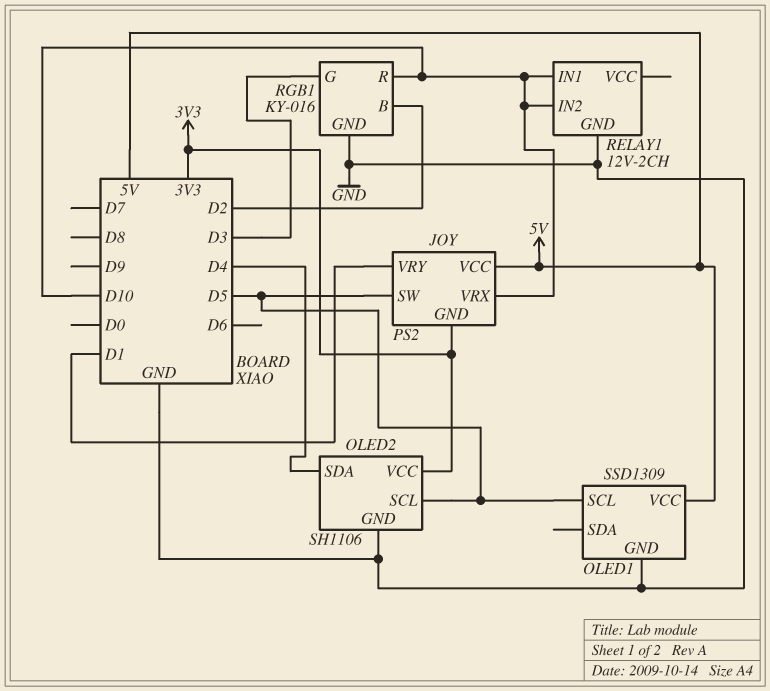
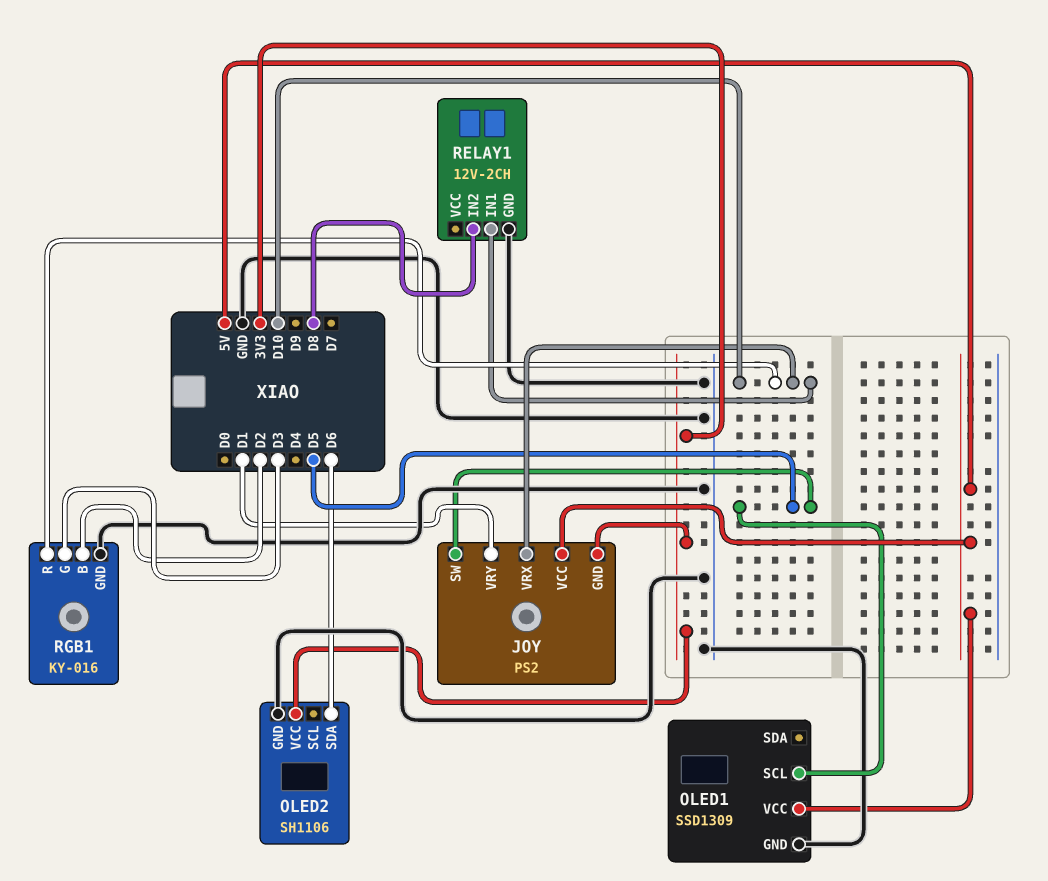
OLED2 pin SCL: D5 -> none
OLED2 pin SDA: D4 -> D6
RELAY1 pin IN2: D10 -> D8

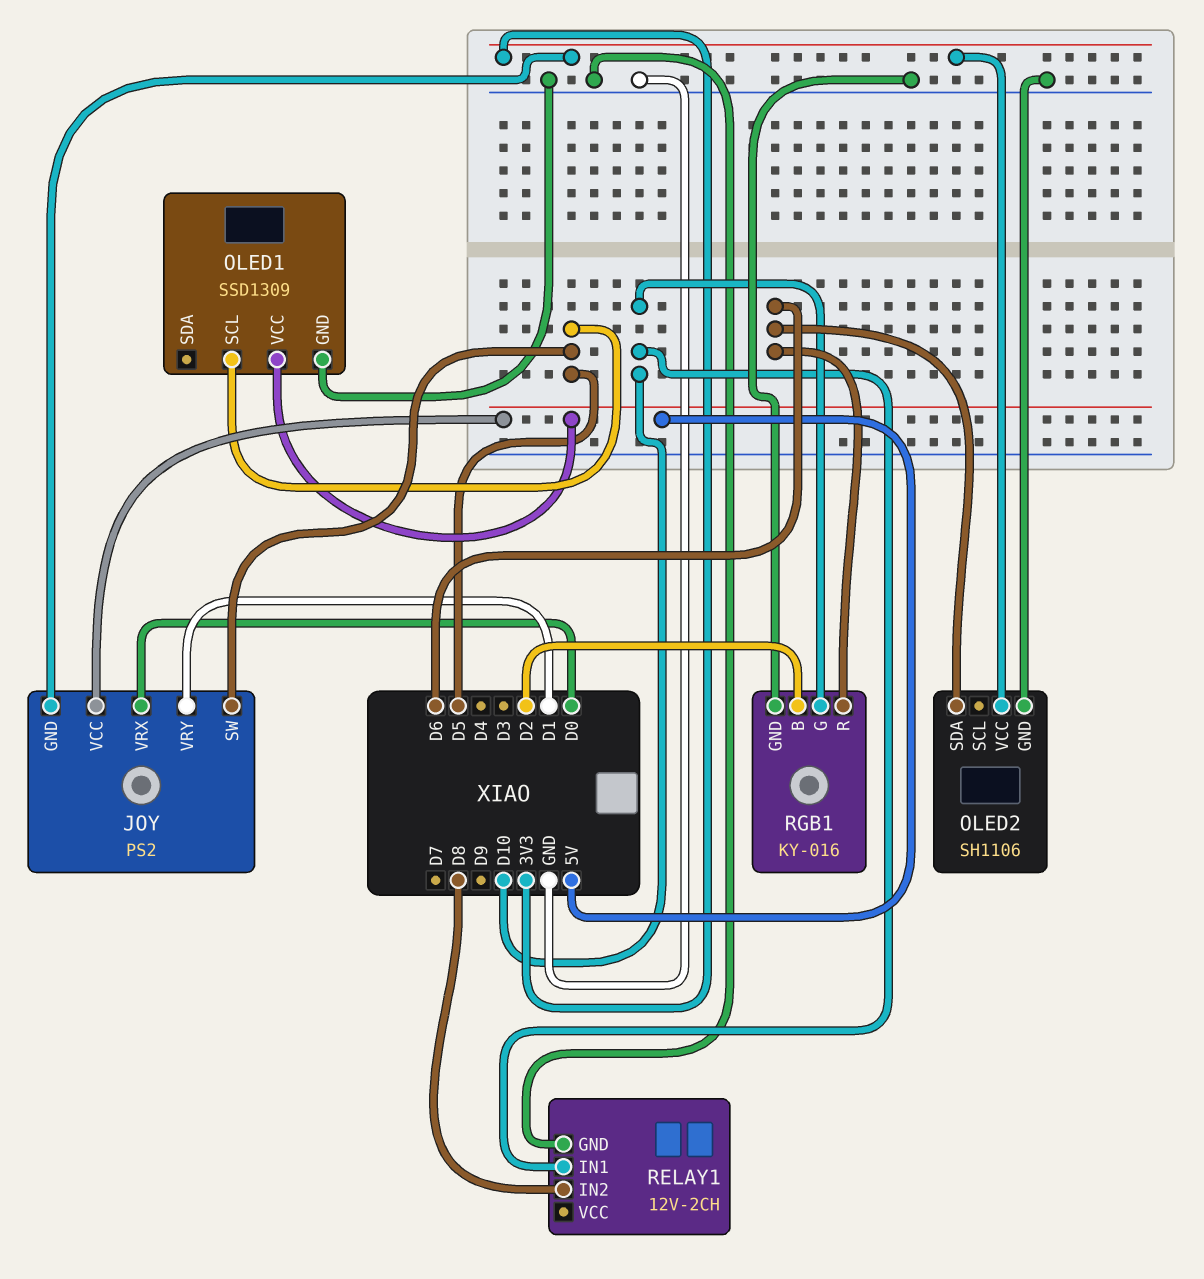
JOY pin VRX: D10 -> D0
RGB1 pin G: D3 -> D10
RGB1 pin R: D10 -> D6

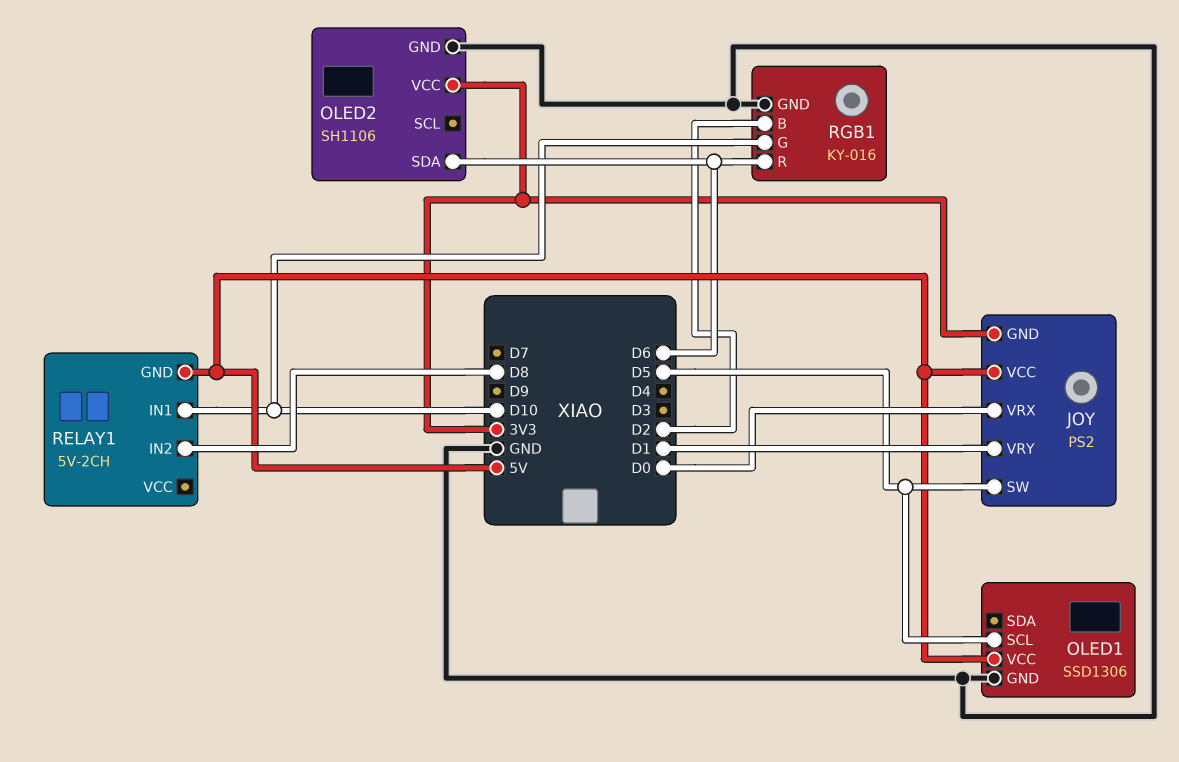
OLED1: SSD1309 -> SSD1306
RELAY1: 12V-2CH -> 5V-2CH
RELAY1 pin GND: GND -> 5V

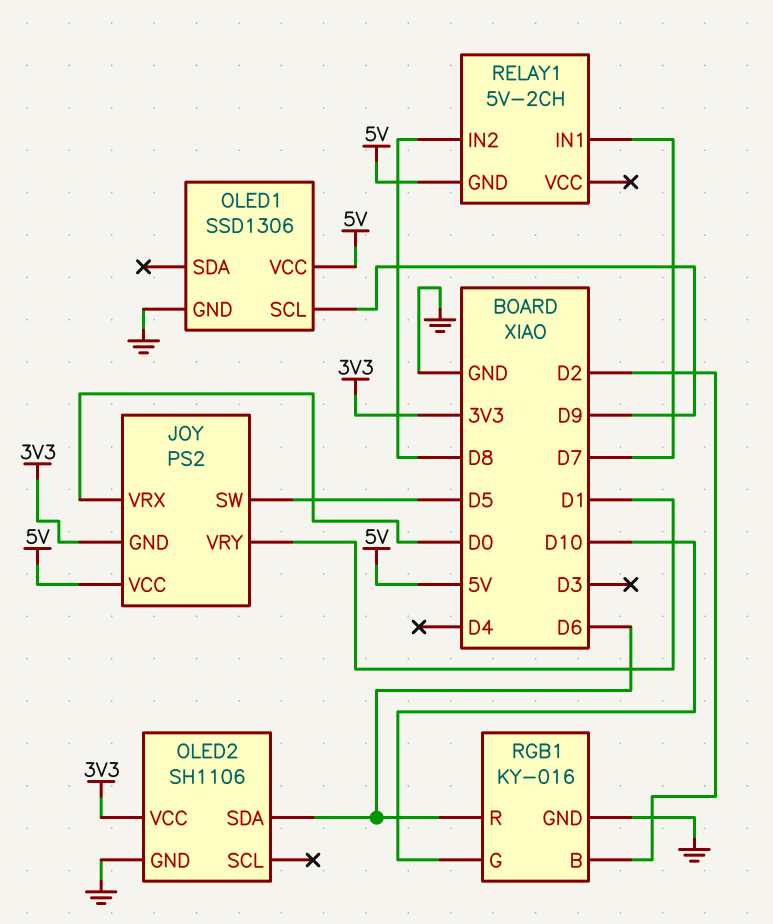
OLED1 pin SCL: D5 -> D9
RELAY1 pin IN1: D10 -> D7

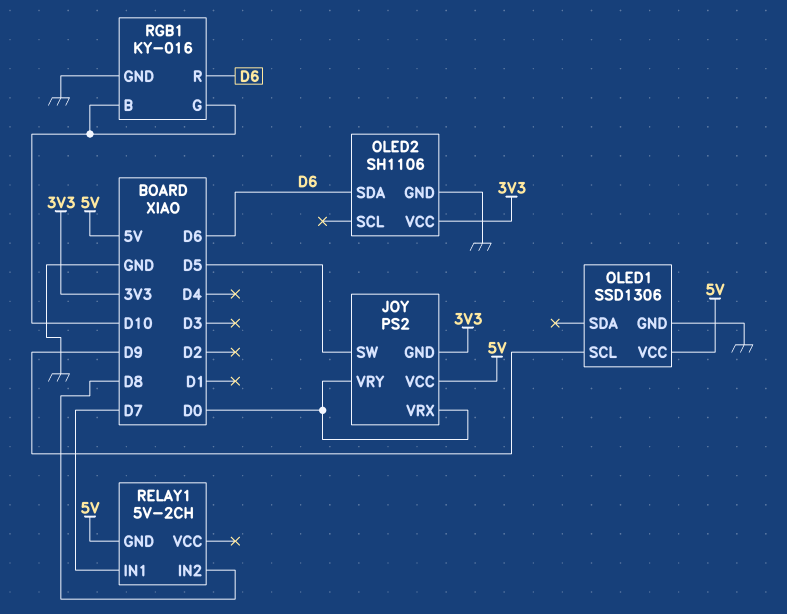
JOY pin VRY: D1 -> D0
RGB1 pin B: D2 -> D10

